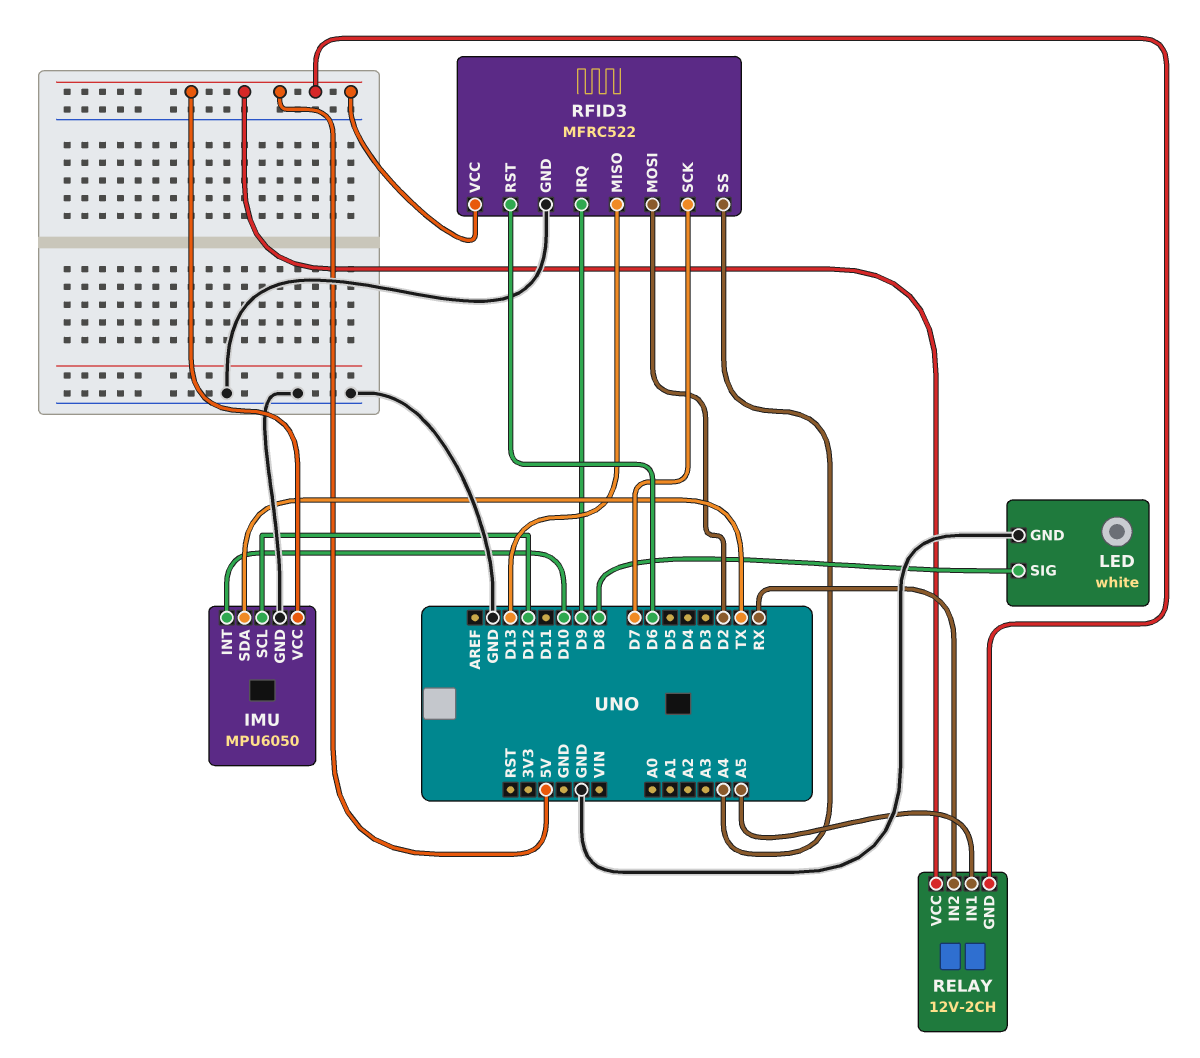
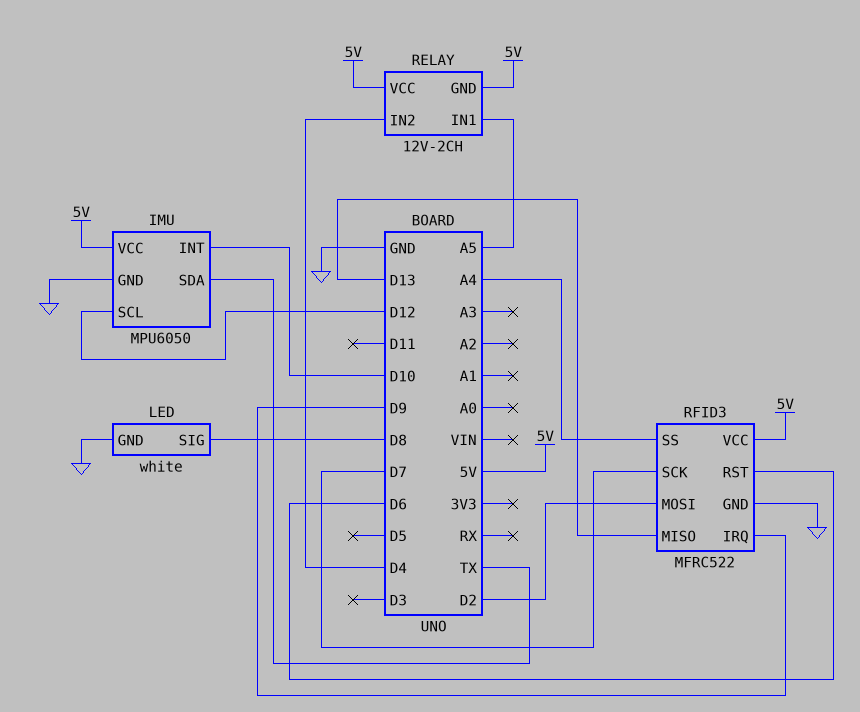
RELAY pin IN2: RX -> D4

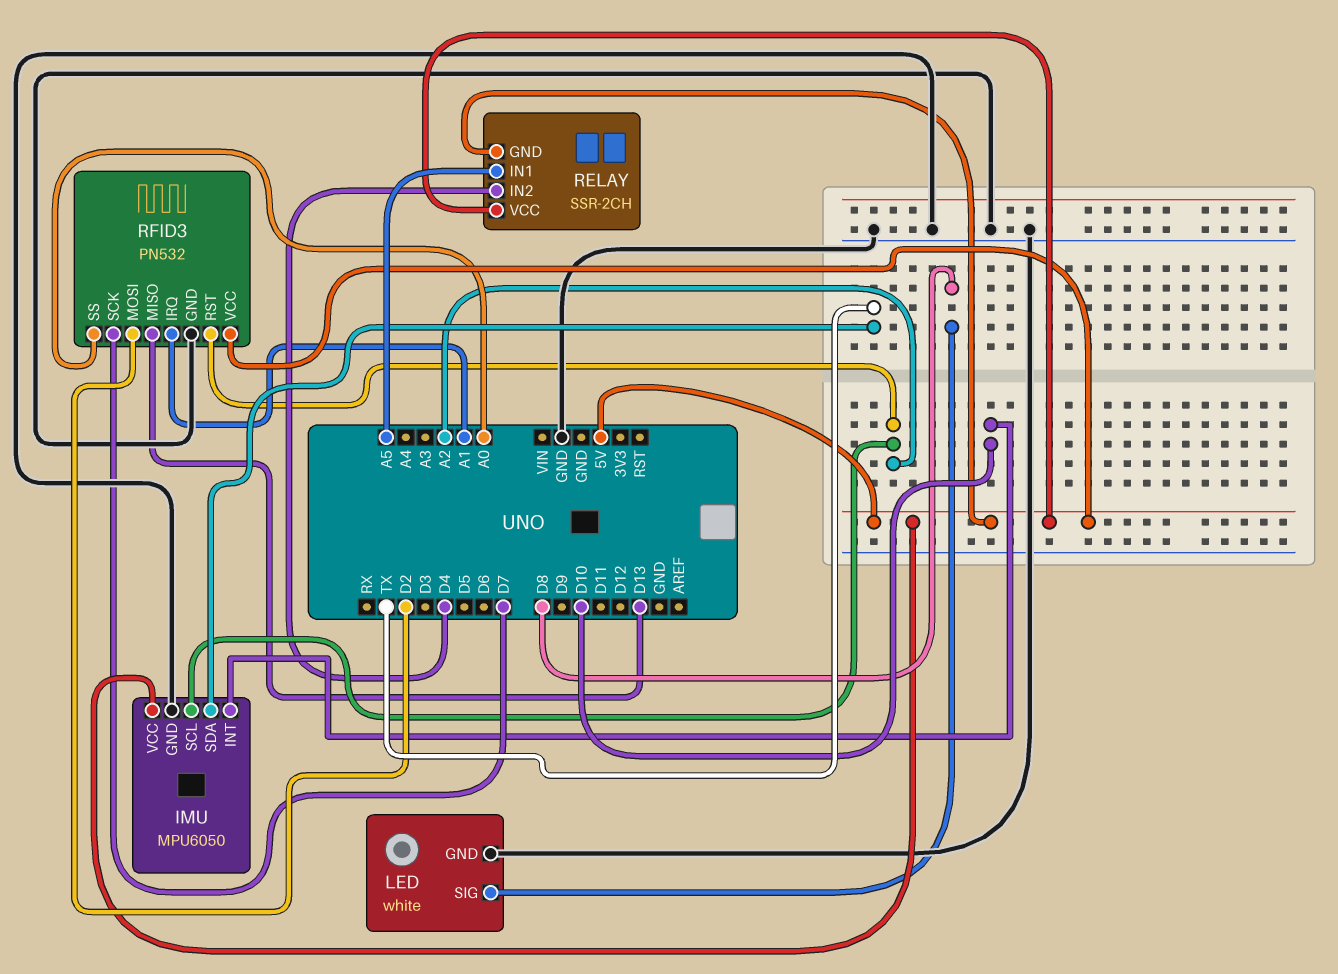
IMU pin SCL: D12 -> A2
RELAY: 12V-2CH -> SSR-2CH
RFID3: MFRC522 -> PN532
RFID3 pin IRQ: D9 -> A1
RFID3 pin RST: D6 -> A2
RFID3 pin SS: A4 -> A0

